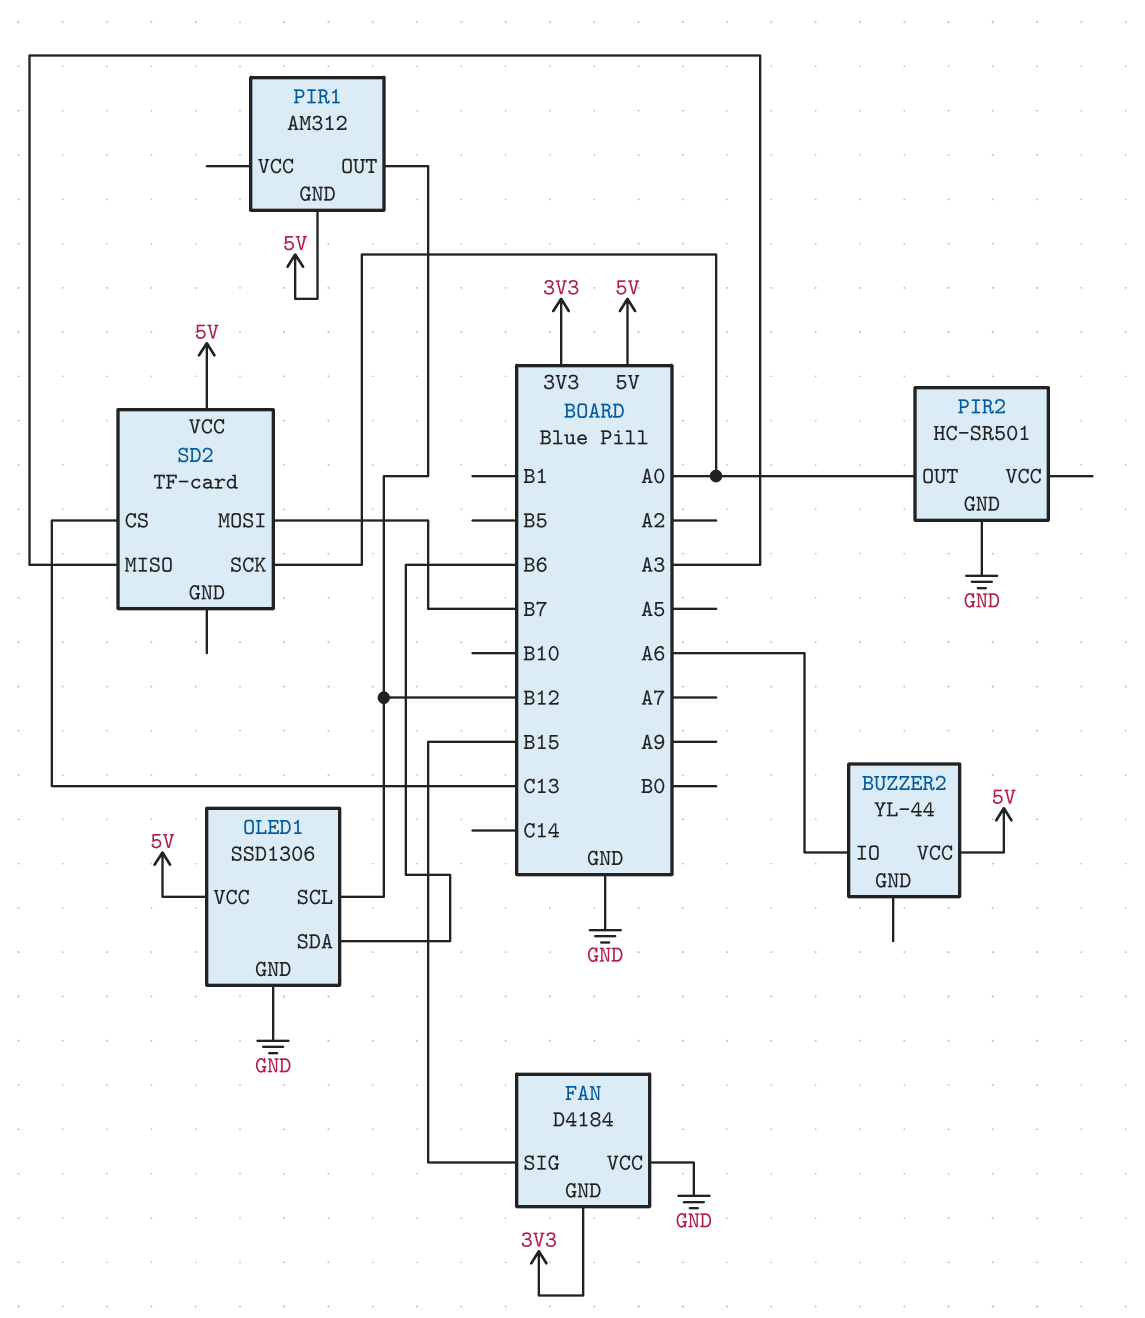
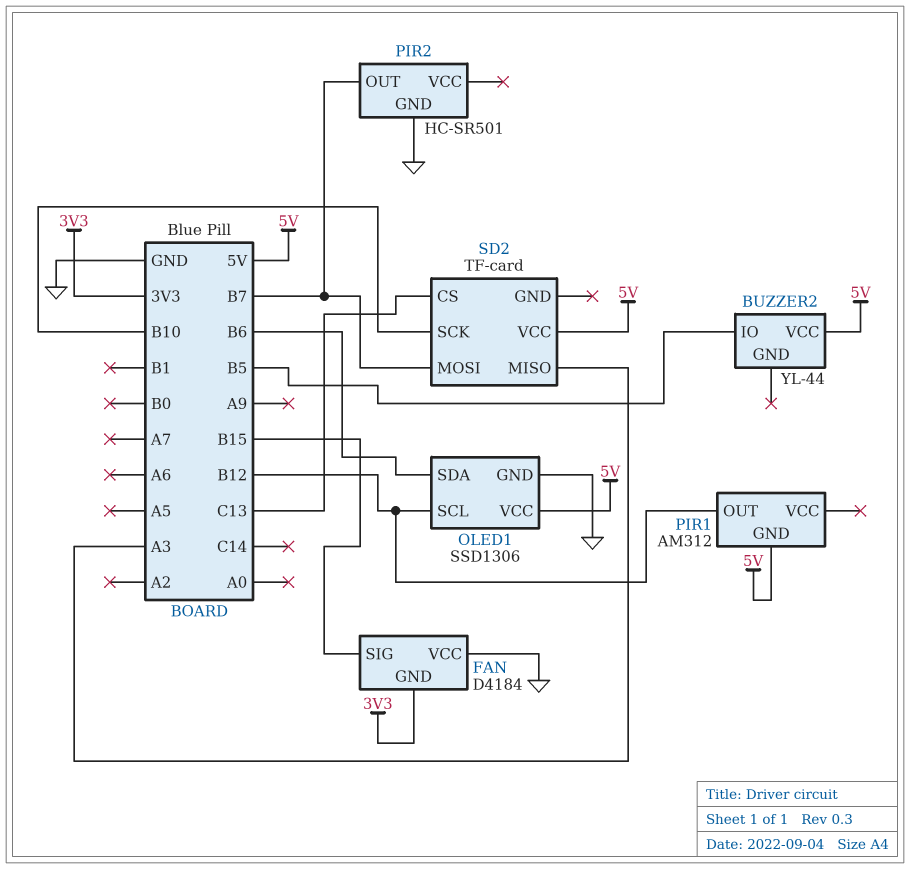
BUZZER2 pin IO: A6 -> B5
PIR2 pin OUT: A0 -> B7
SD2 pin SCK: A0 -> B10

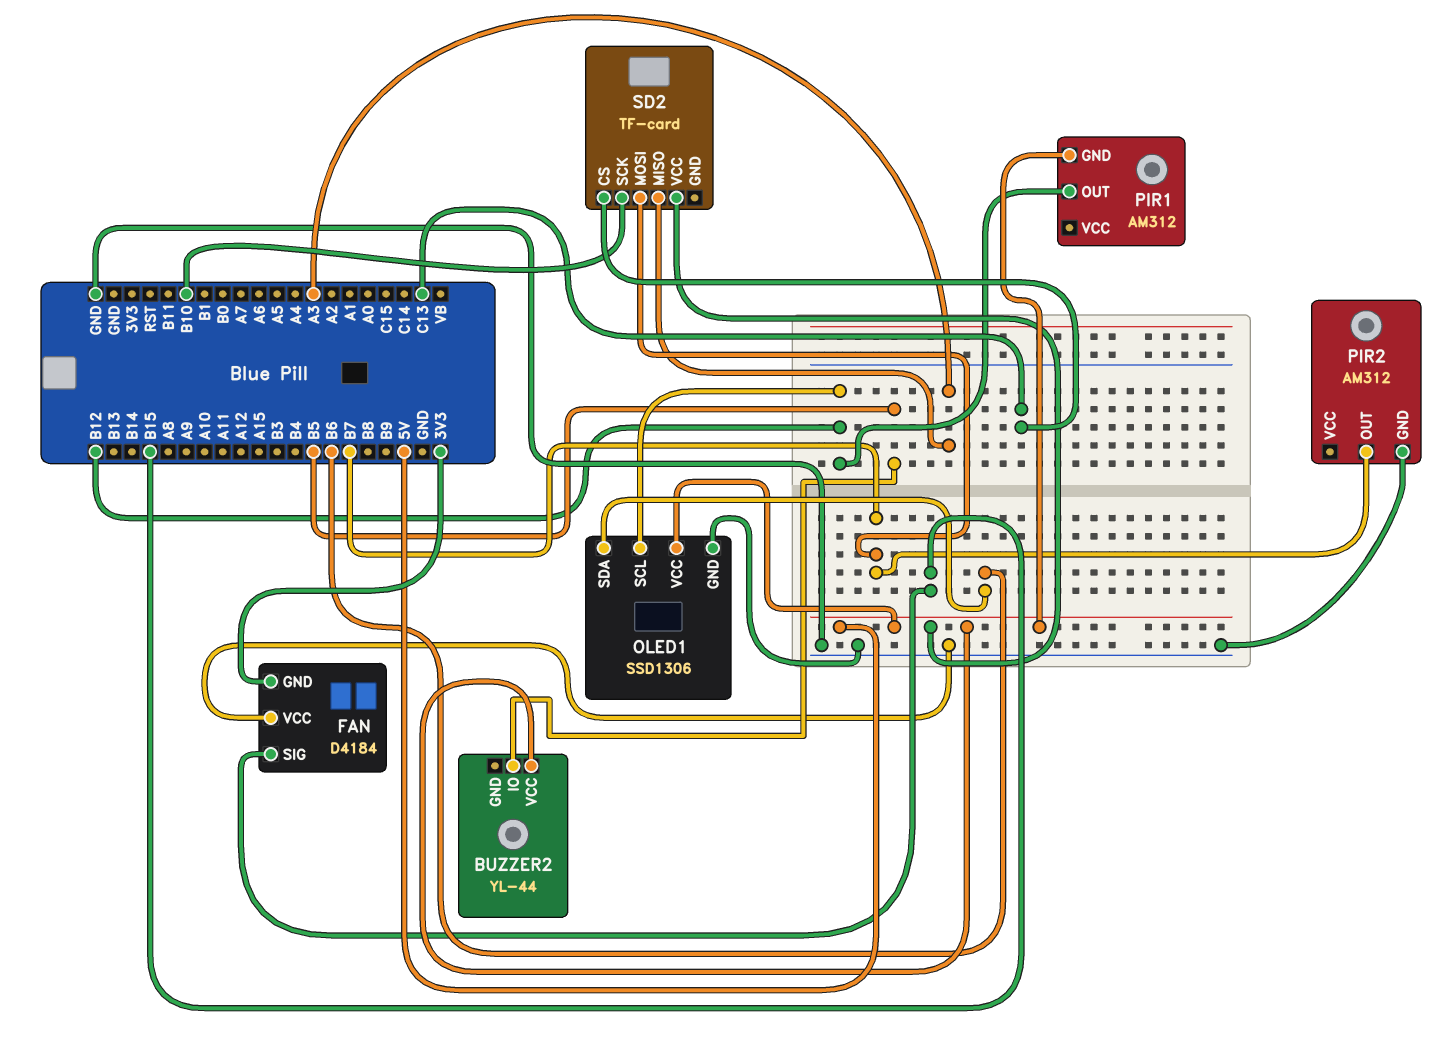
PIR2: HC-SR501 -> AM312

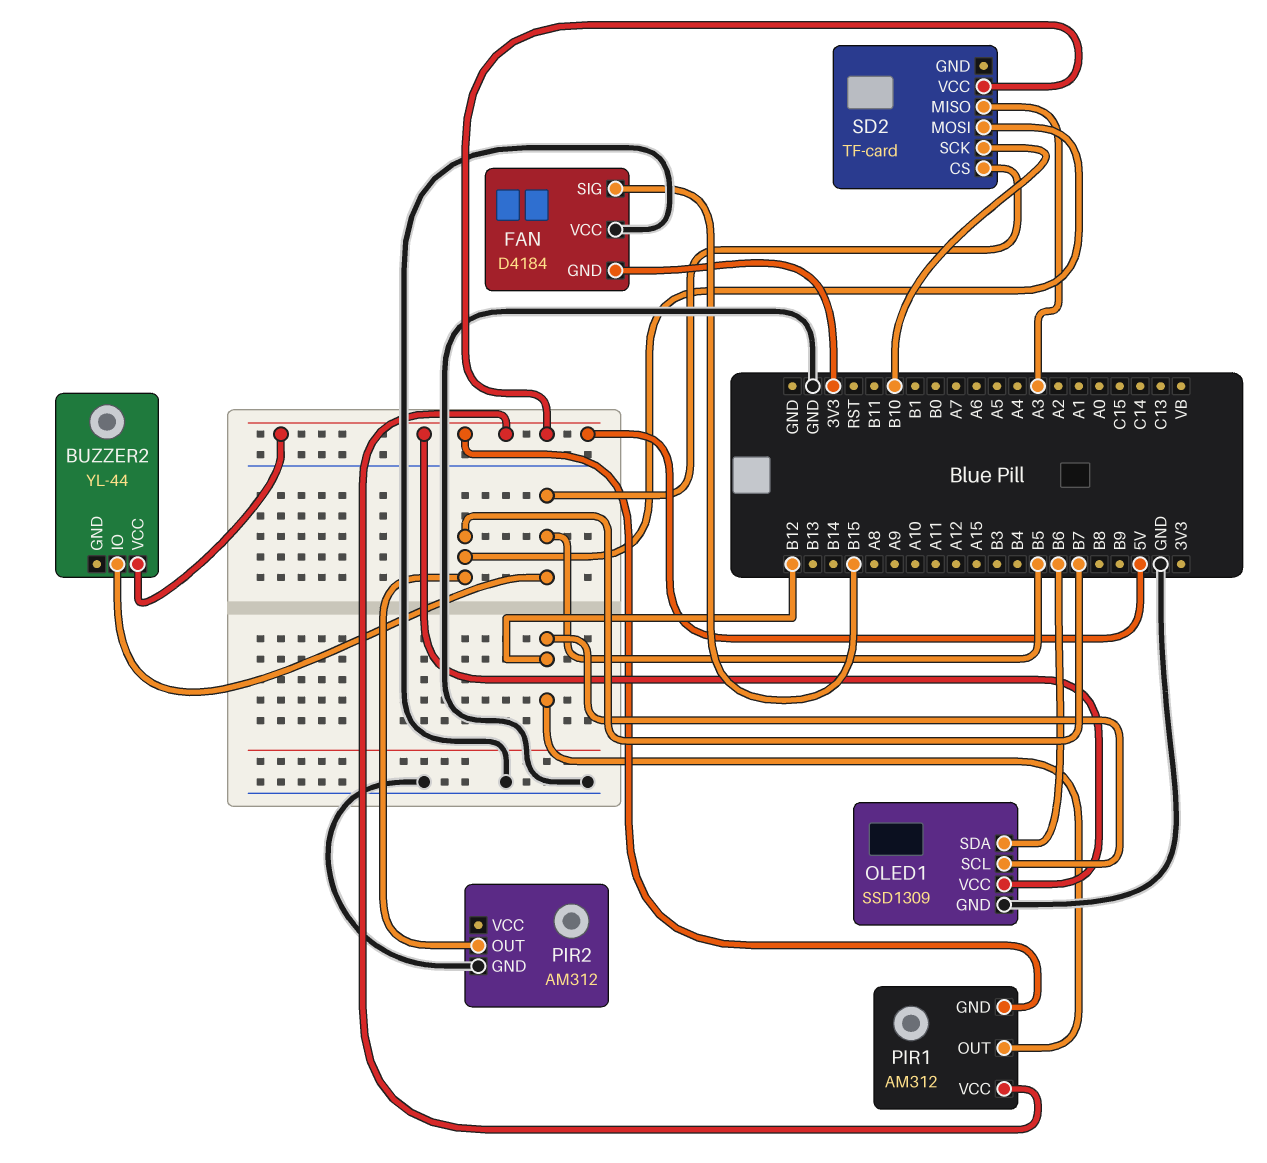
OLED1: SSD1306 -> SSD1309
PIR1 pin VCC: none -> 5V
SD2 pin CS: C13 -> B5

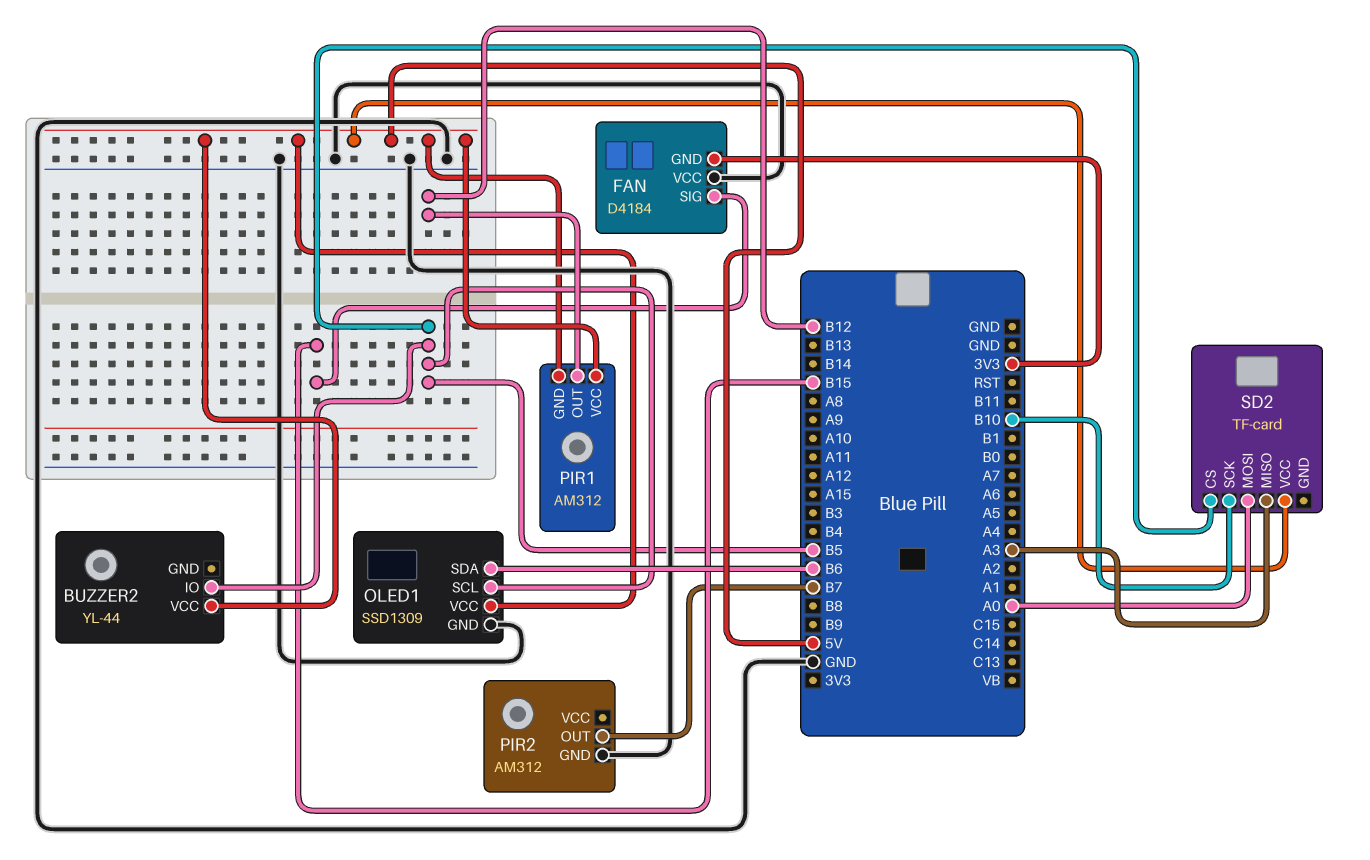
OLED1 pin SCL: B12 -> B5
SD2 pin MOSI: B7 -> A0

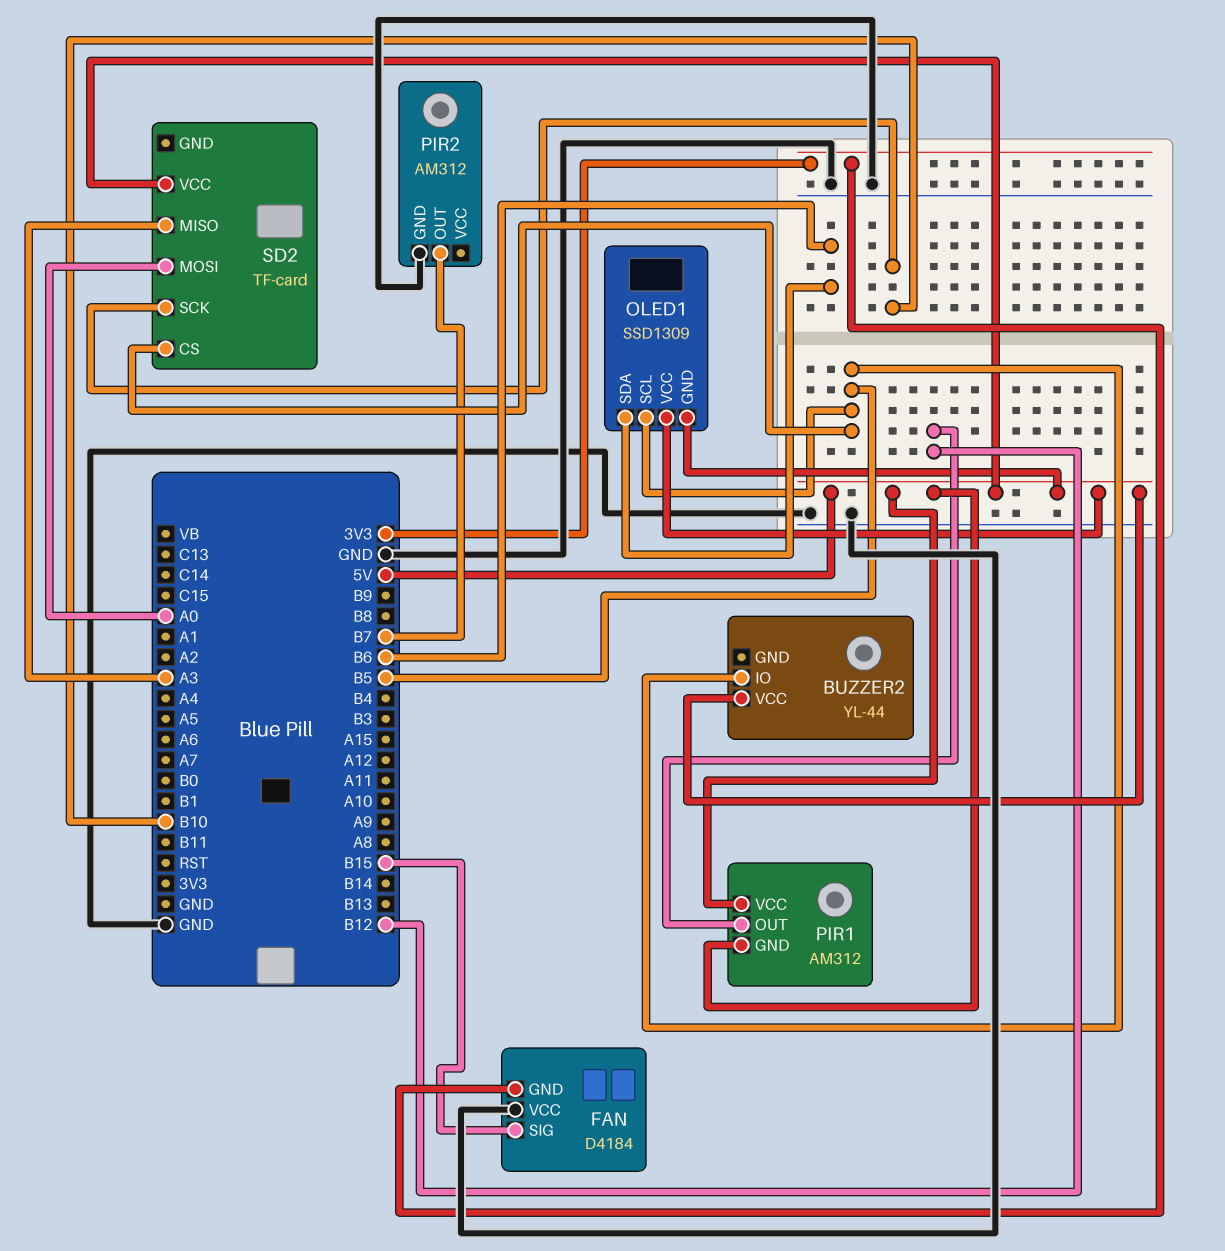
OLED1 pin GND: GND -> 5V

